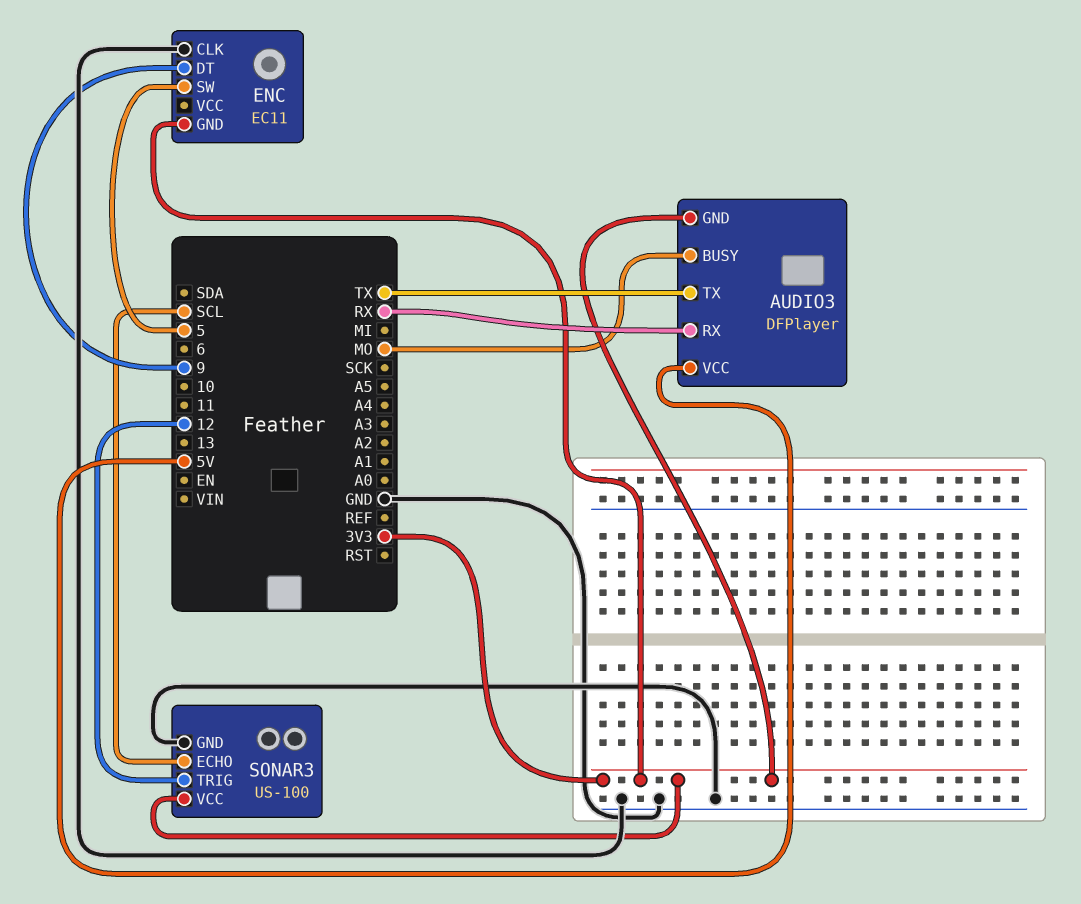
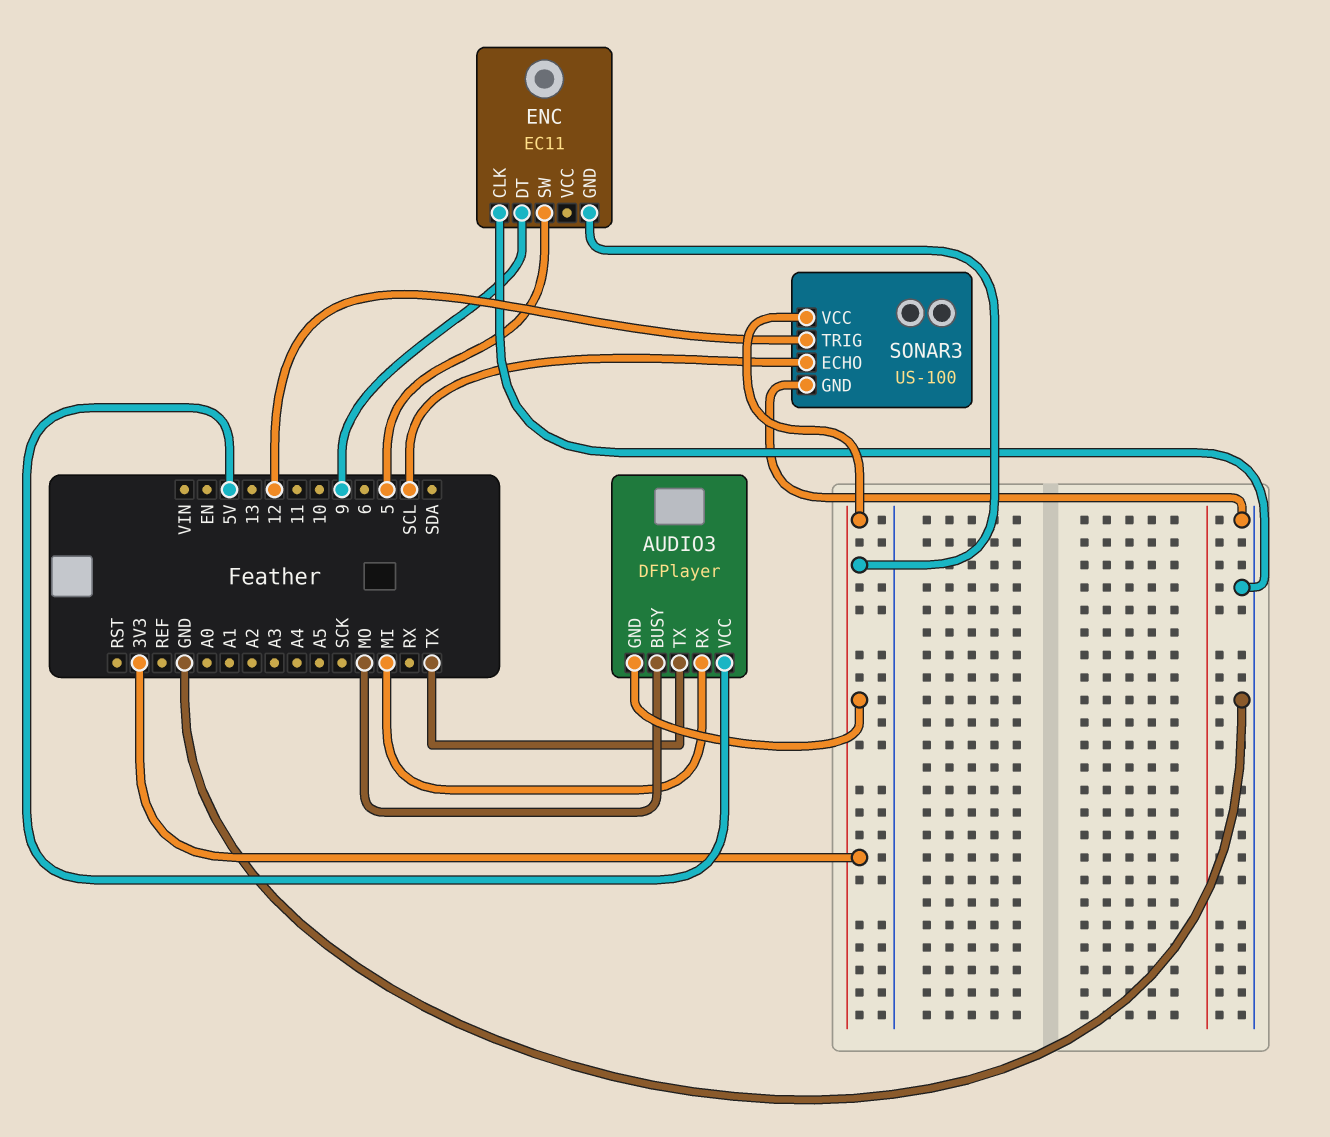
AUDIO3 pin RX: RX -> MI

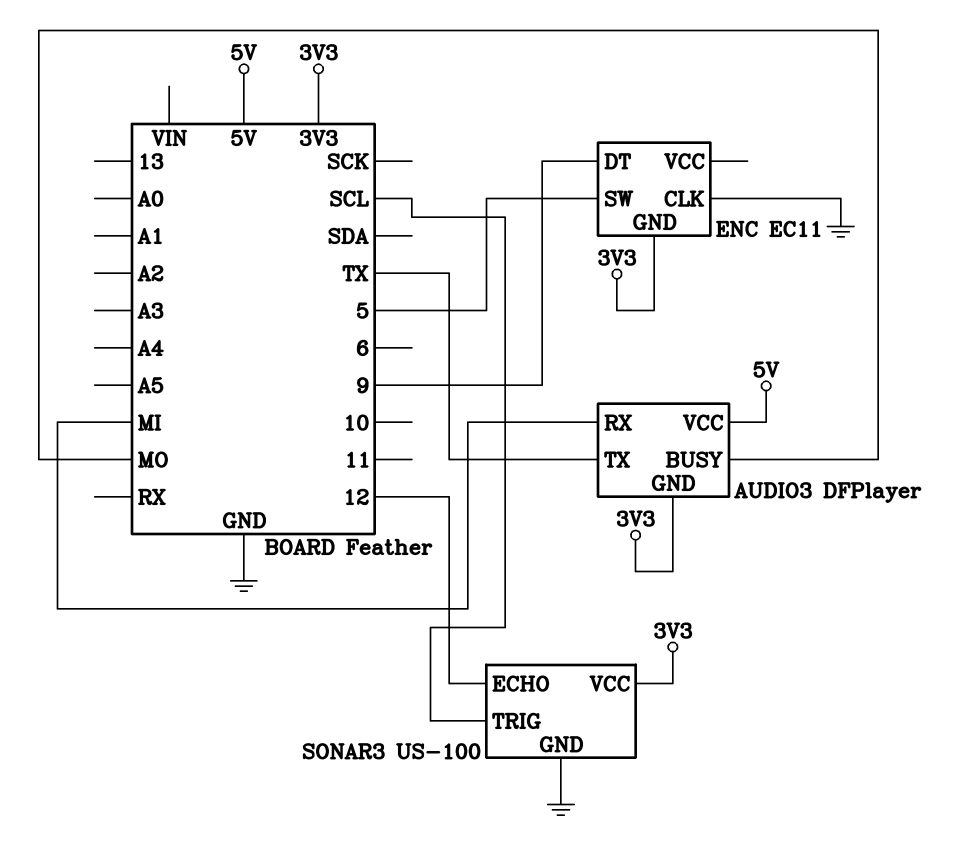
SONAR3 pin ECHO: SCL -> 12
SONAR3 pin TRIG: 12 -> SCL

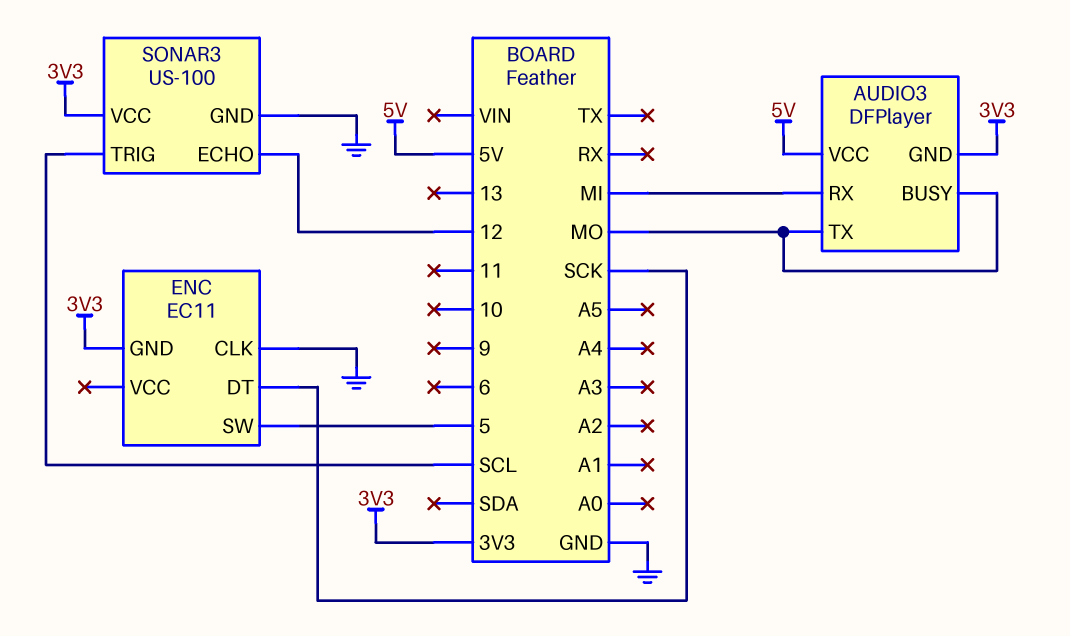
AUDIO3 pin TX: TX -> MO
ENC pin DT: 9 -> SCK

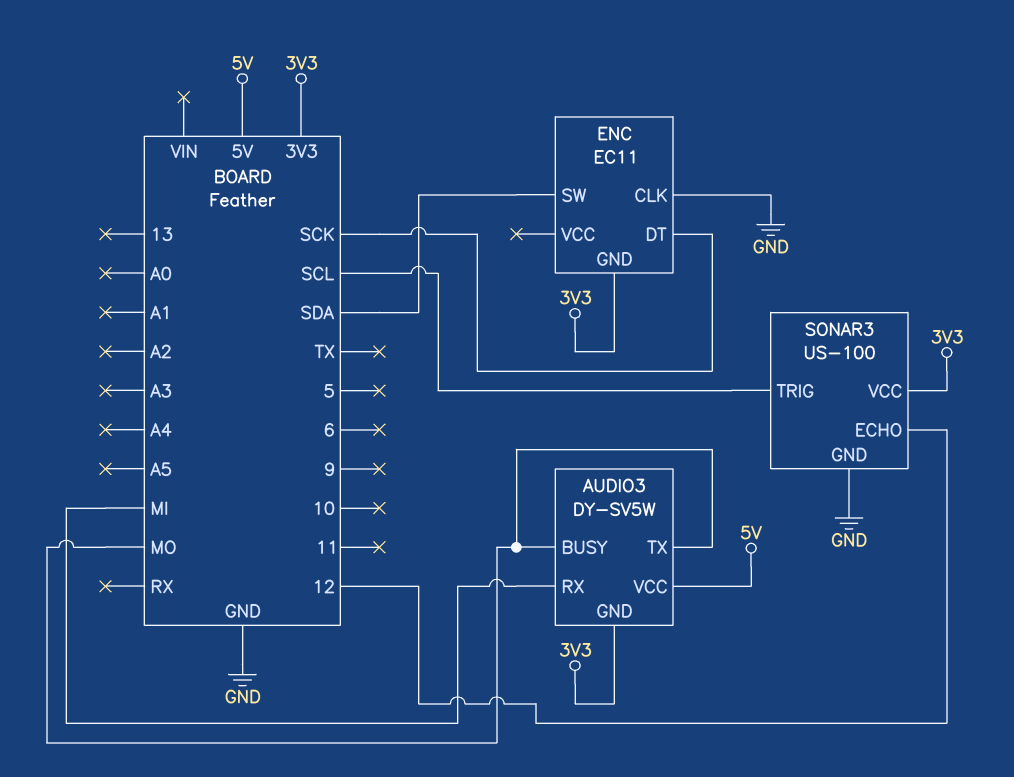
AUDIO3: DFPlayer -> DY-SV5W
ENC pin SW: 5 -> SDA

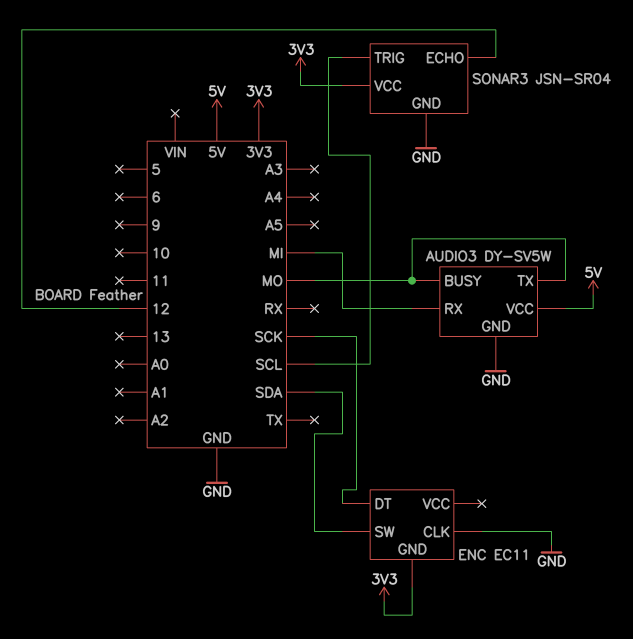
AUDIO3 pin GND: 3V3 -> GND
SONAR3: US-100 -> JSN-SR04

